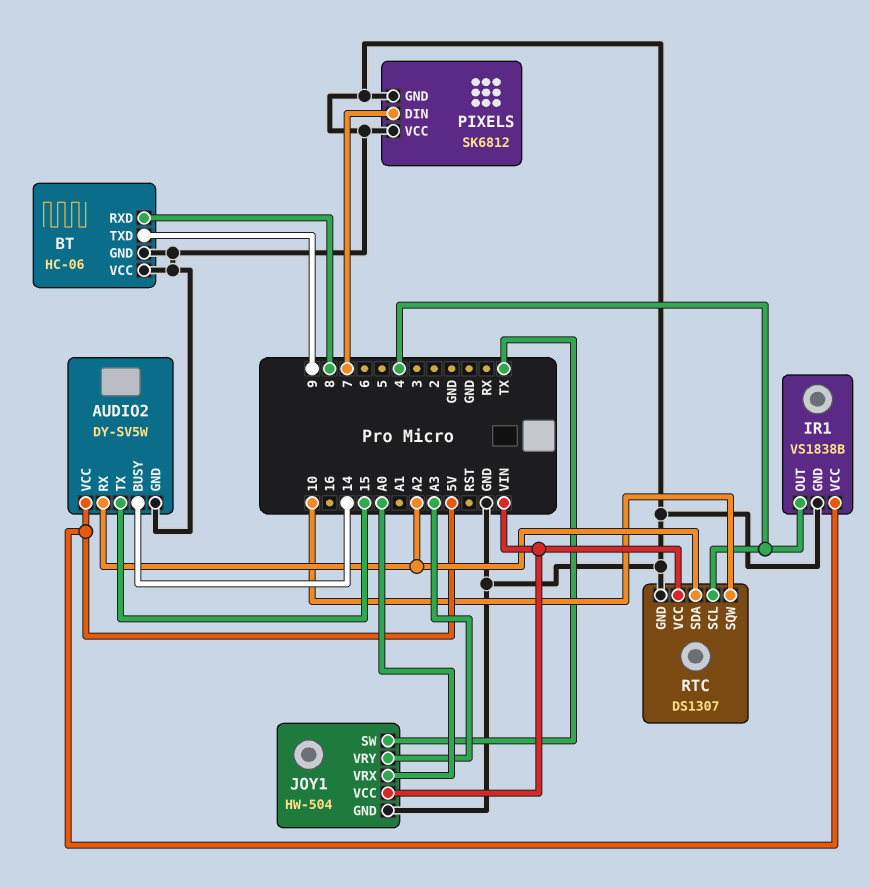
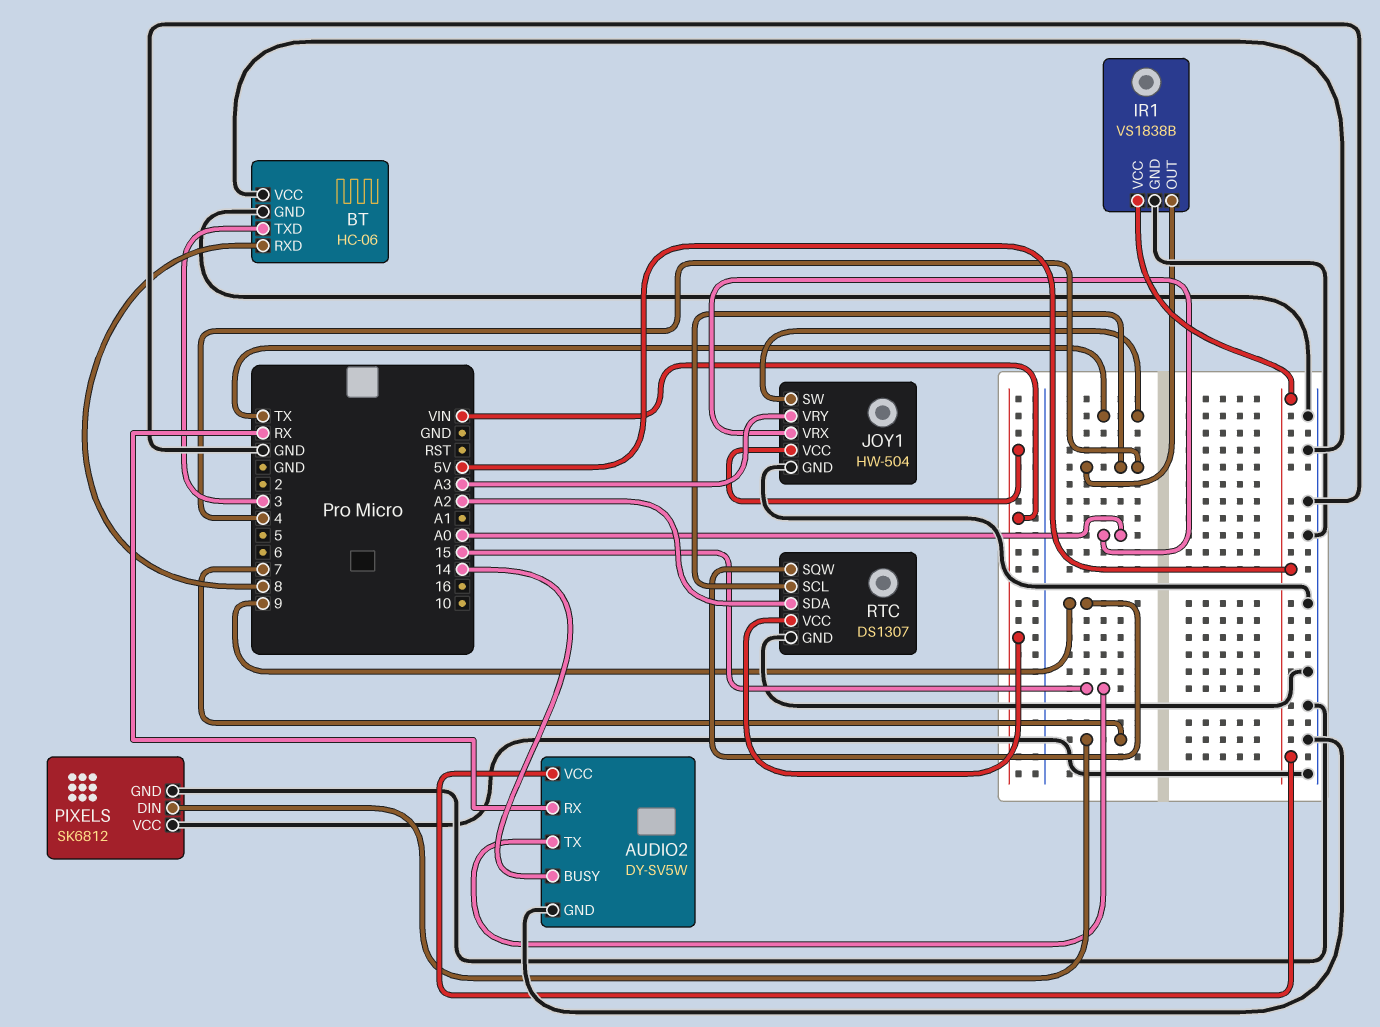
AUDIO2 pin RX: A2 -> RX
BT pin TXD: 9 -> 3
RTC pin SQW: 10 -> 9

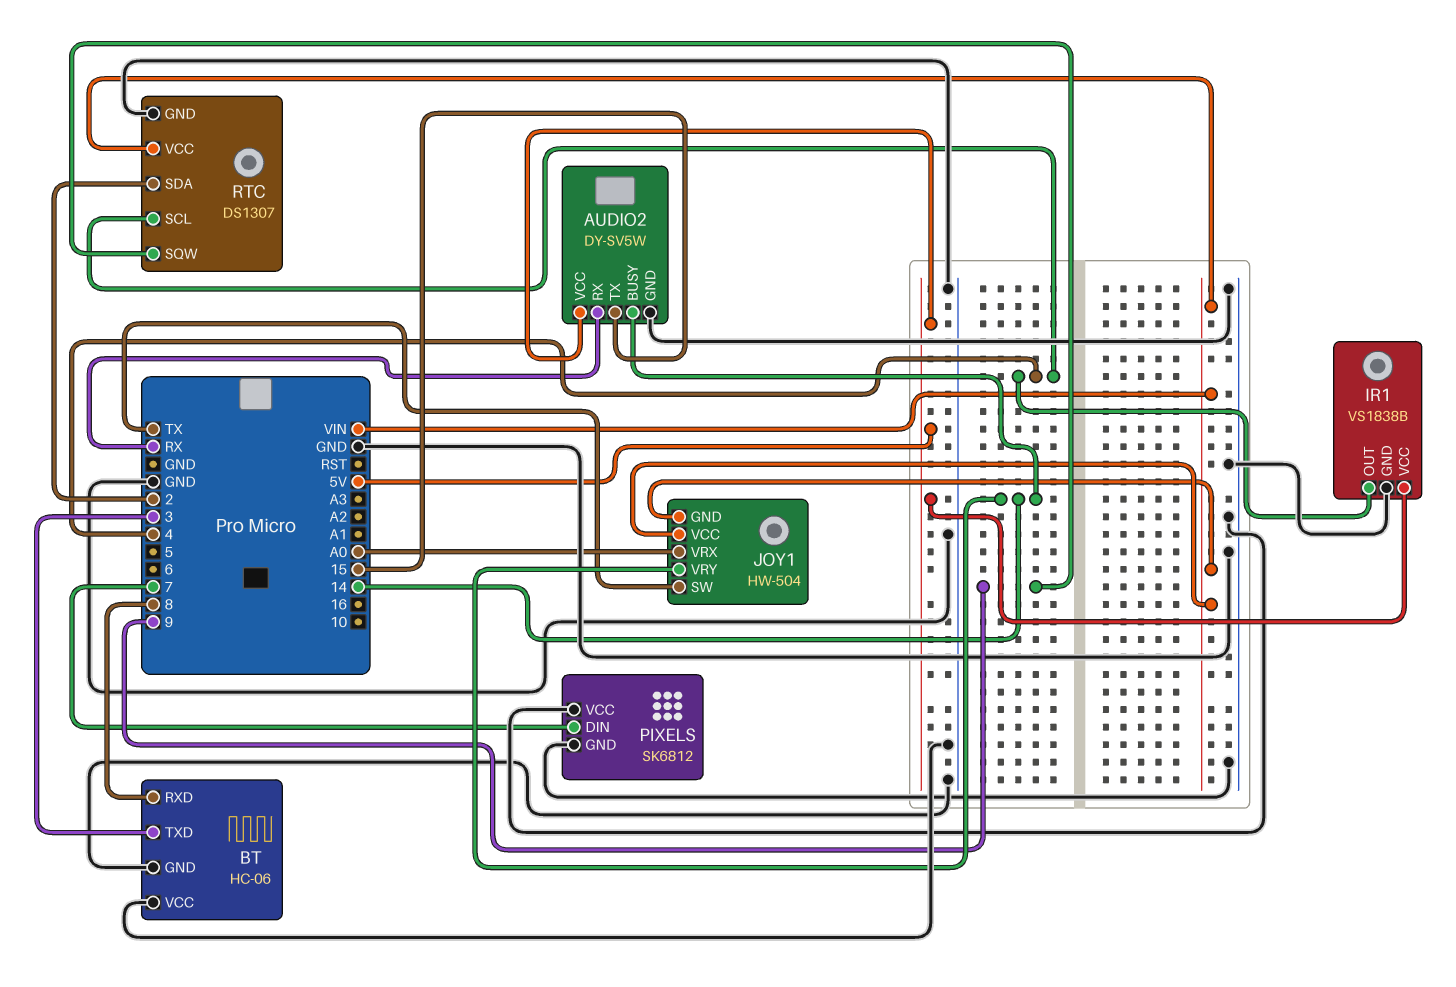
JOY1 pin GND: GND -> VIN
JOY1 pin VRY: A3 -> 14
RTC pin SDA: A2 -> 2

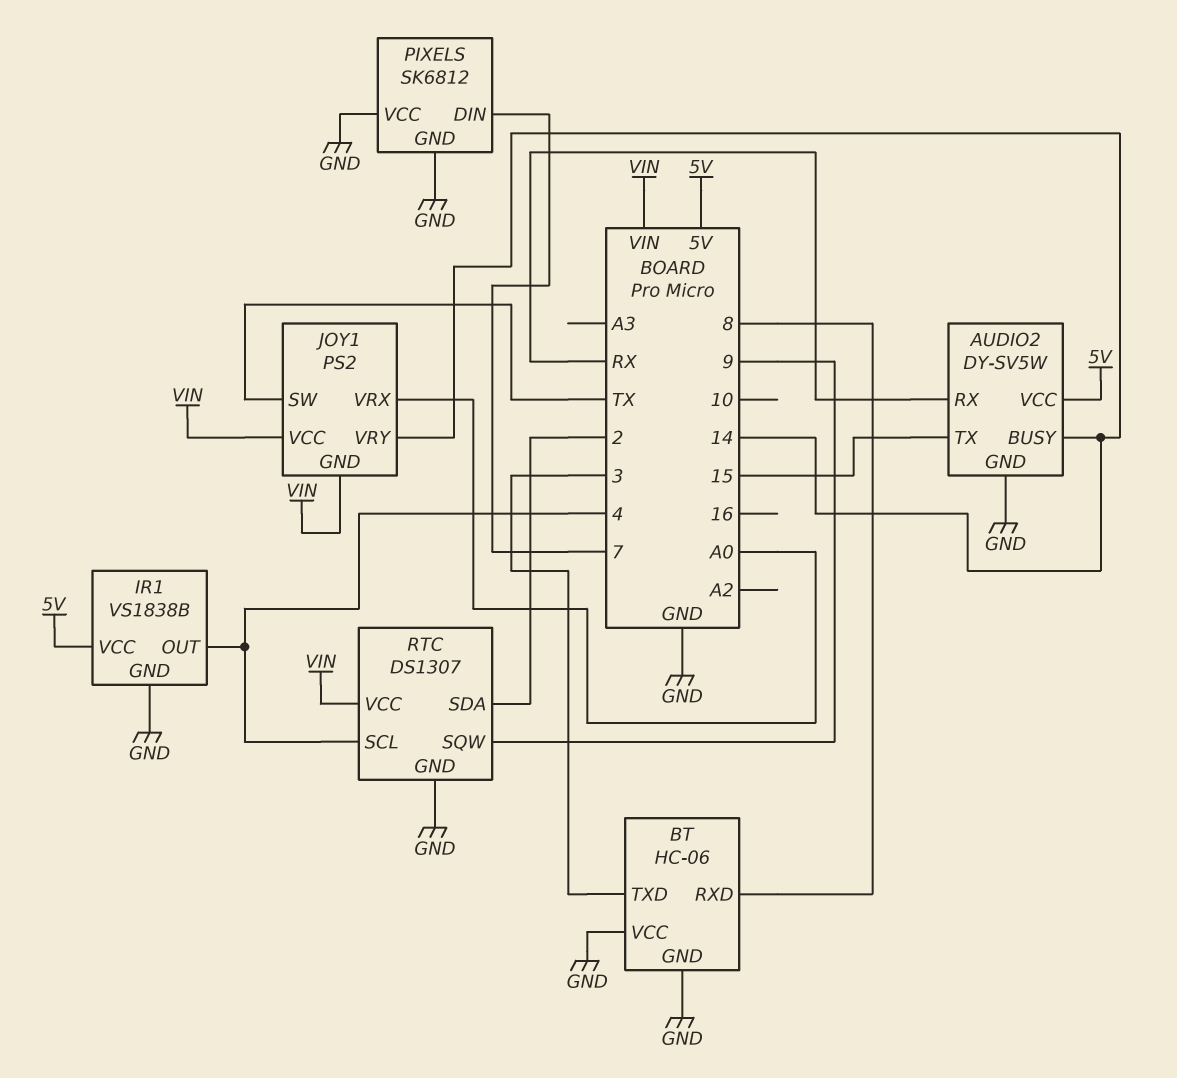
JOY1: HW-504 -> PS2

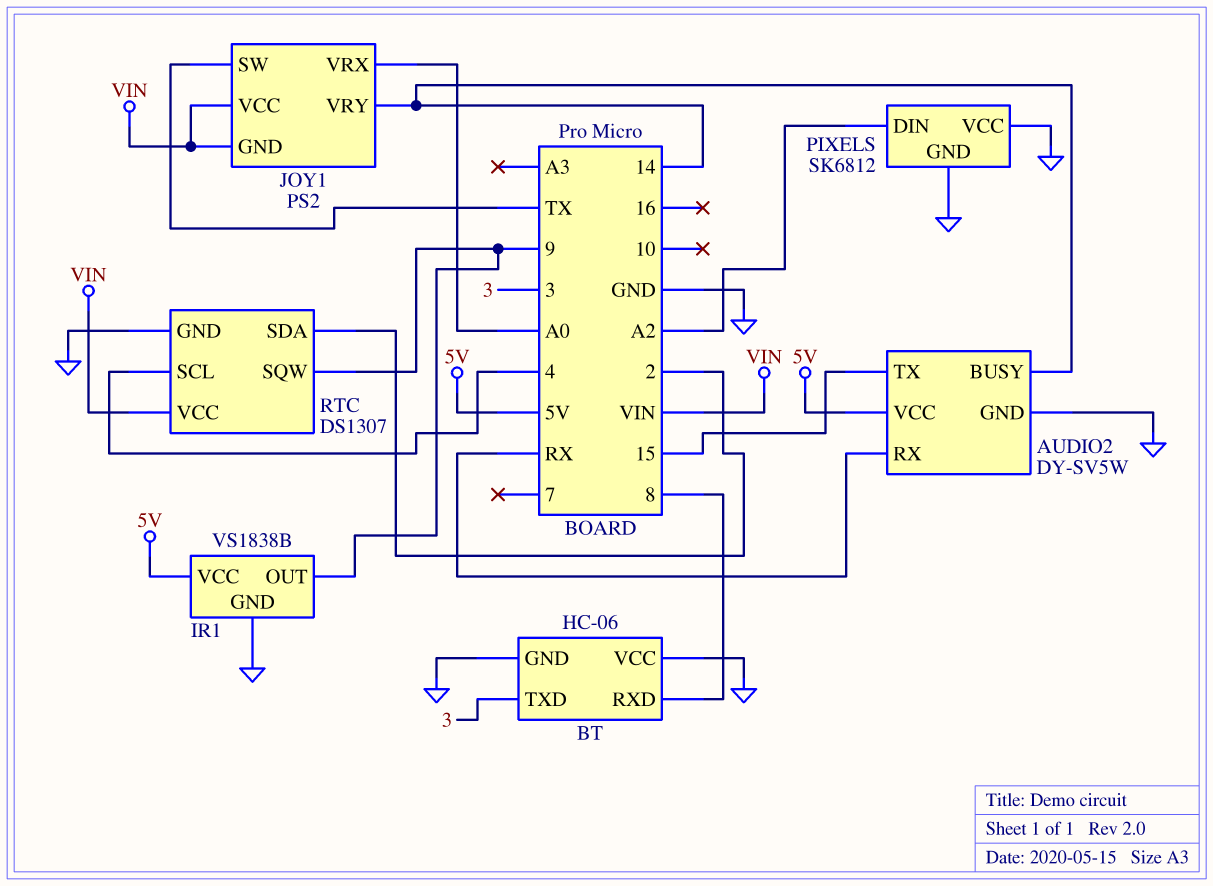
IR1 pin OUT: 4 -> 9
PIXELS pin DIN: 7 -> A2

